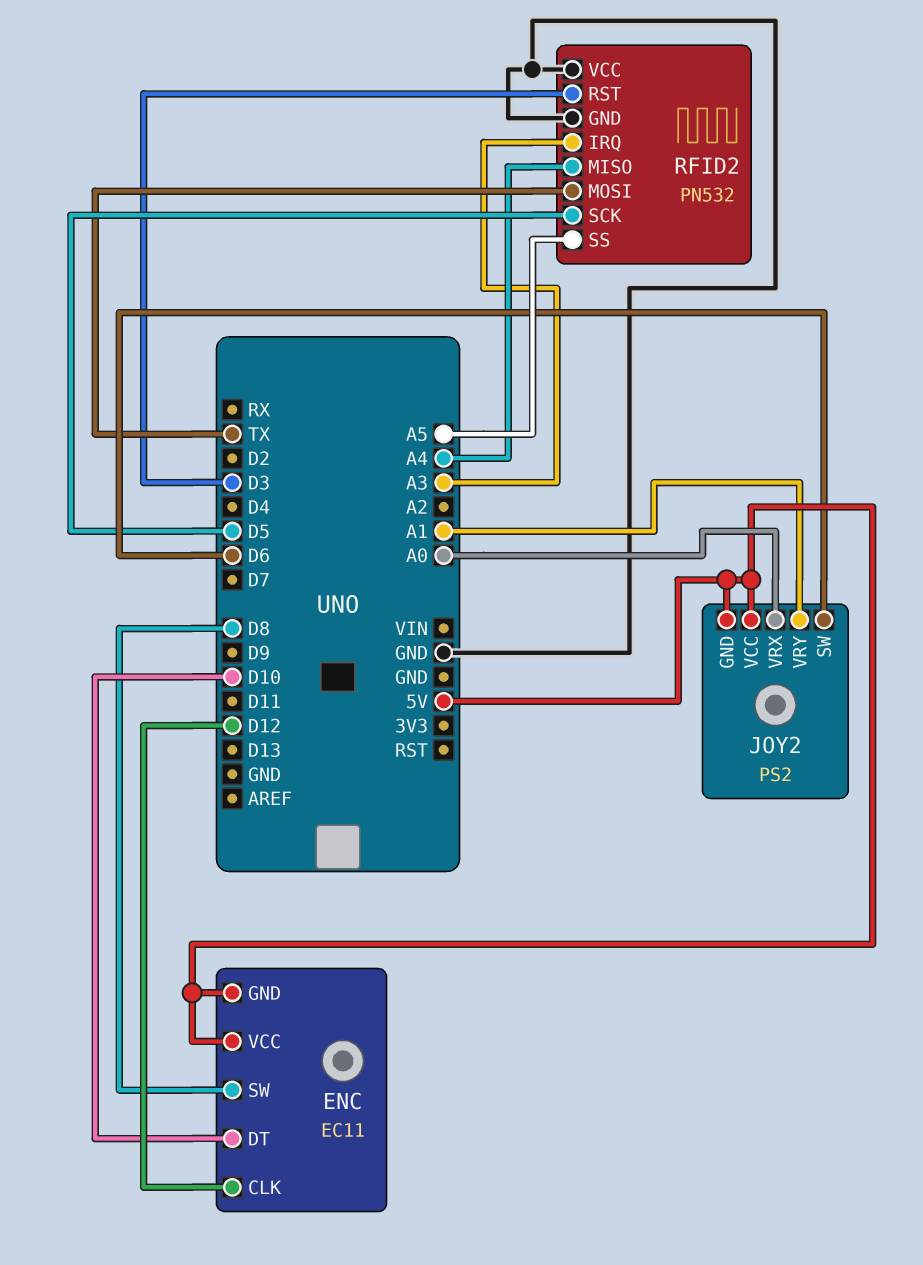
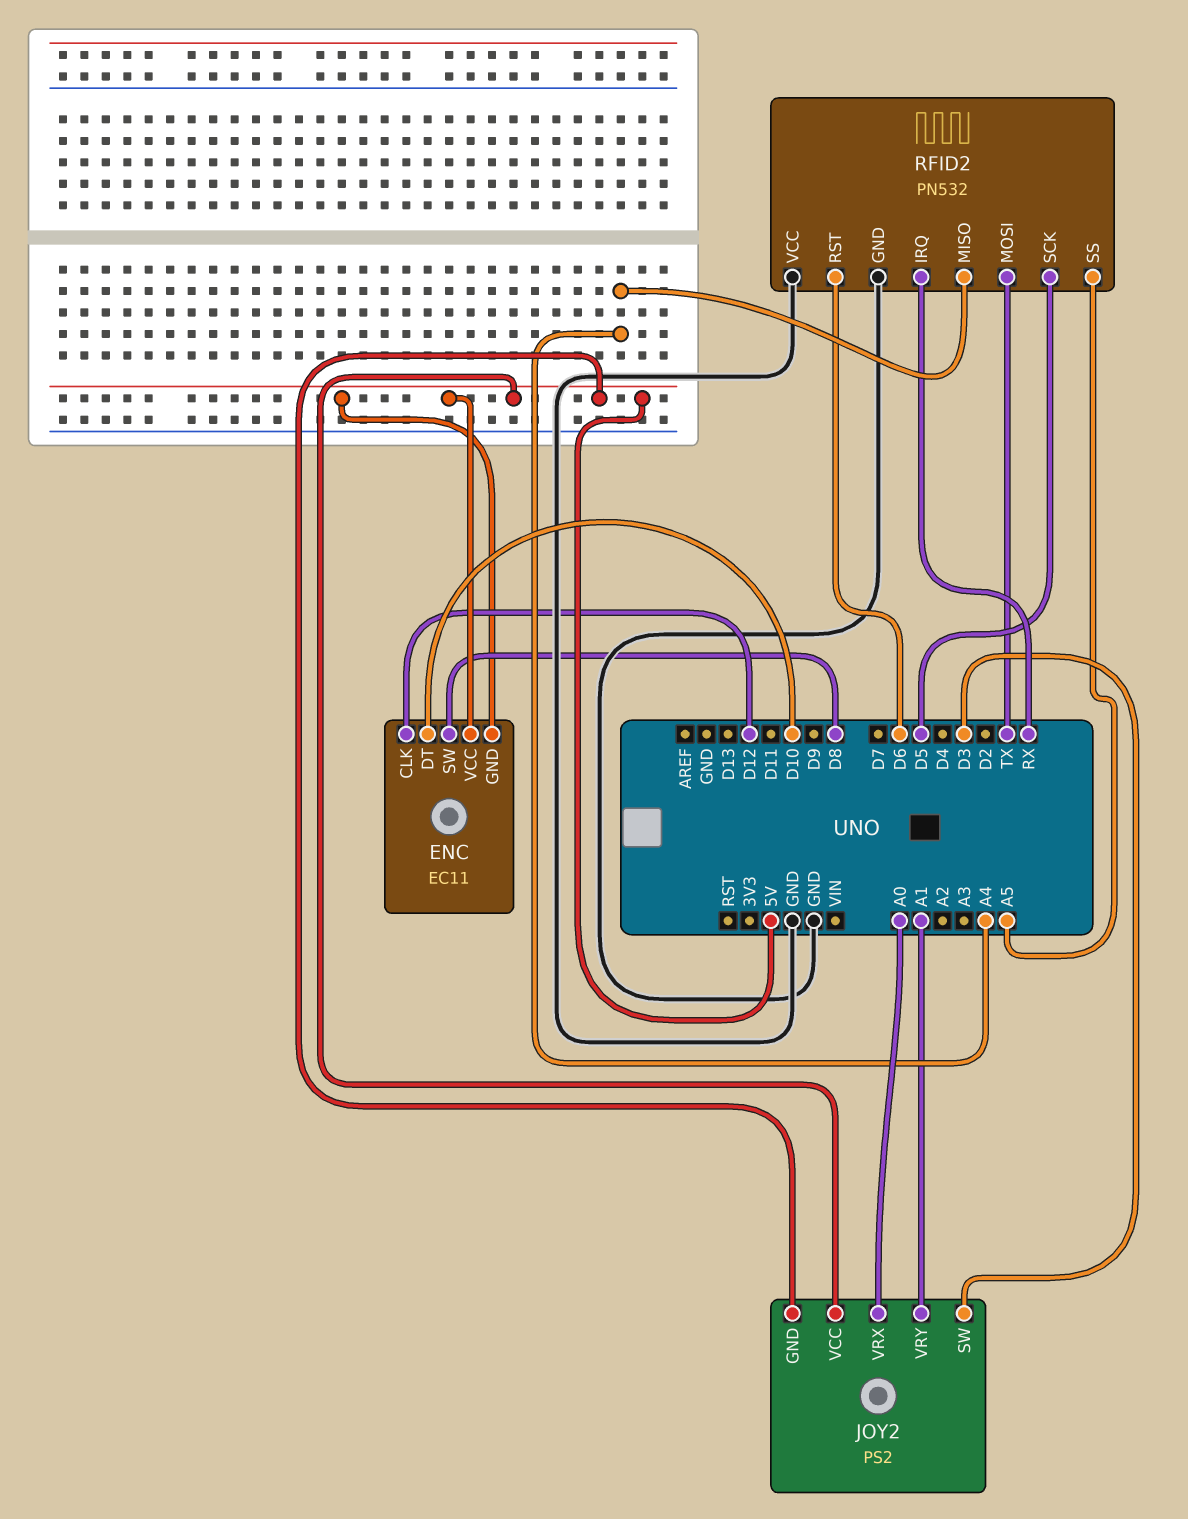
JOY2 pin SW: D6 -> D3
RFID2 pin IRQ: A3 -> RX
RFID2 pin RST: D3 -> D6

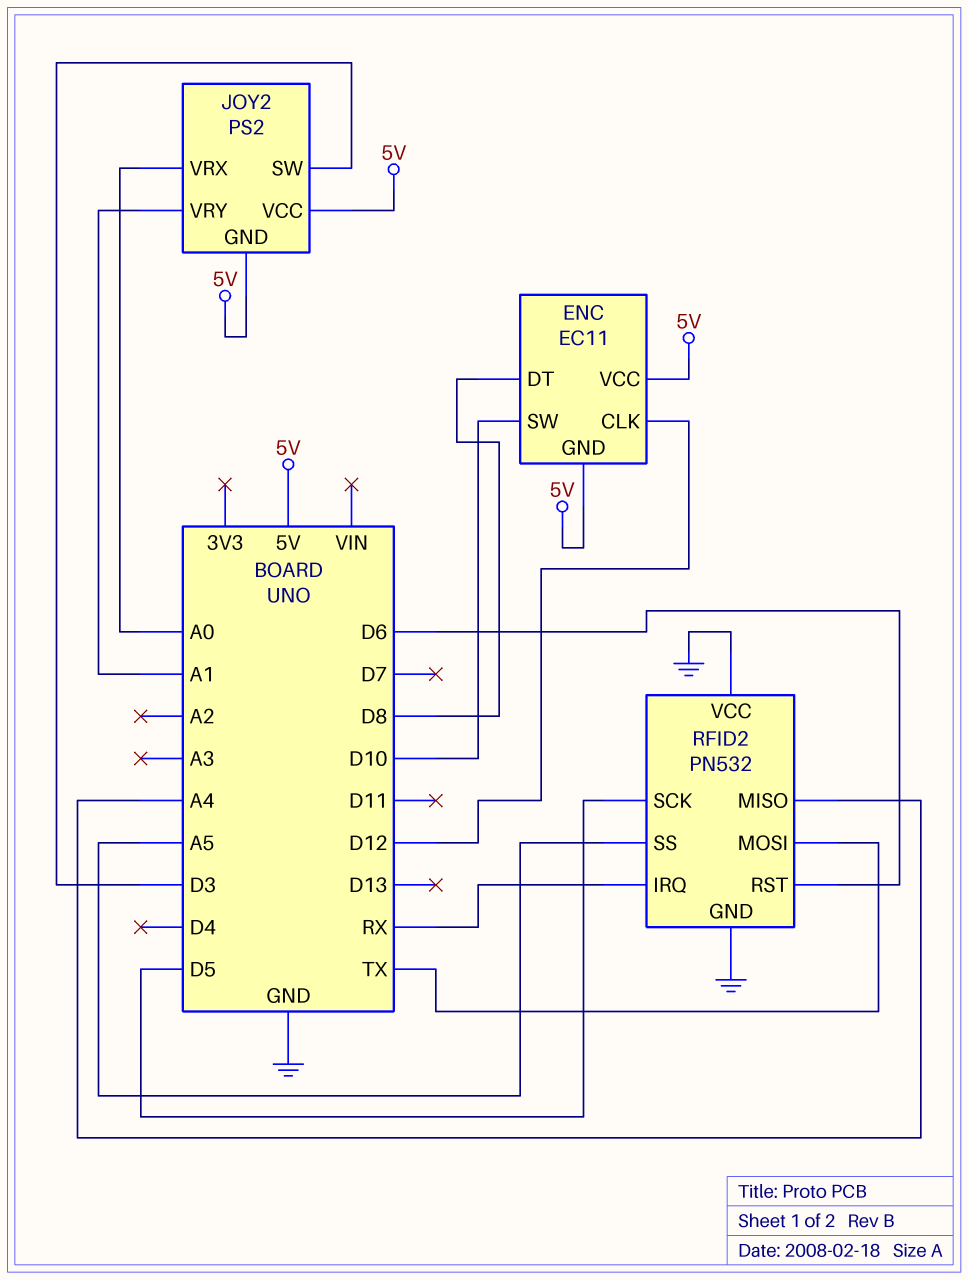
ENC pin DT: D10 -> D8
ENC pin SW: D8 -> D10

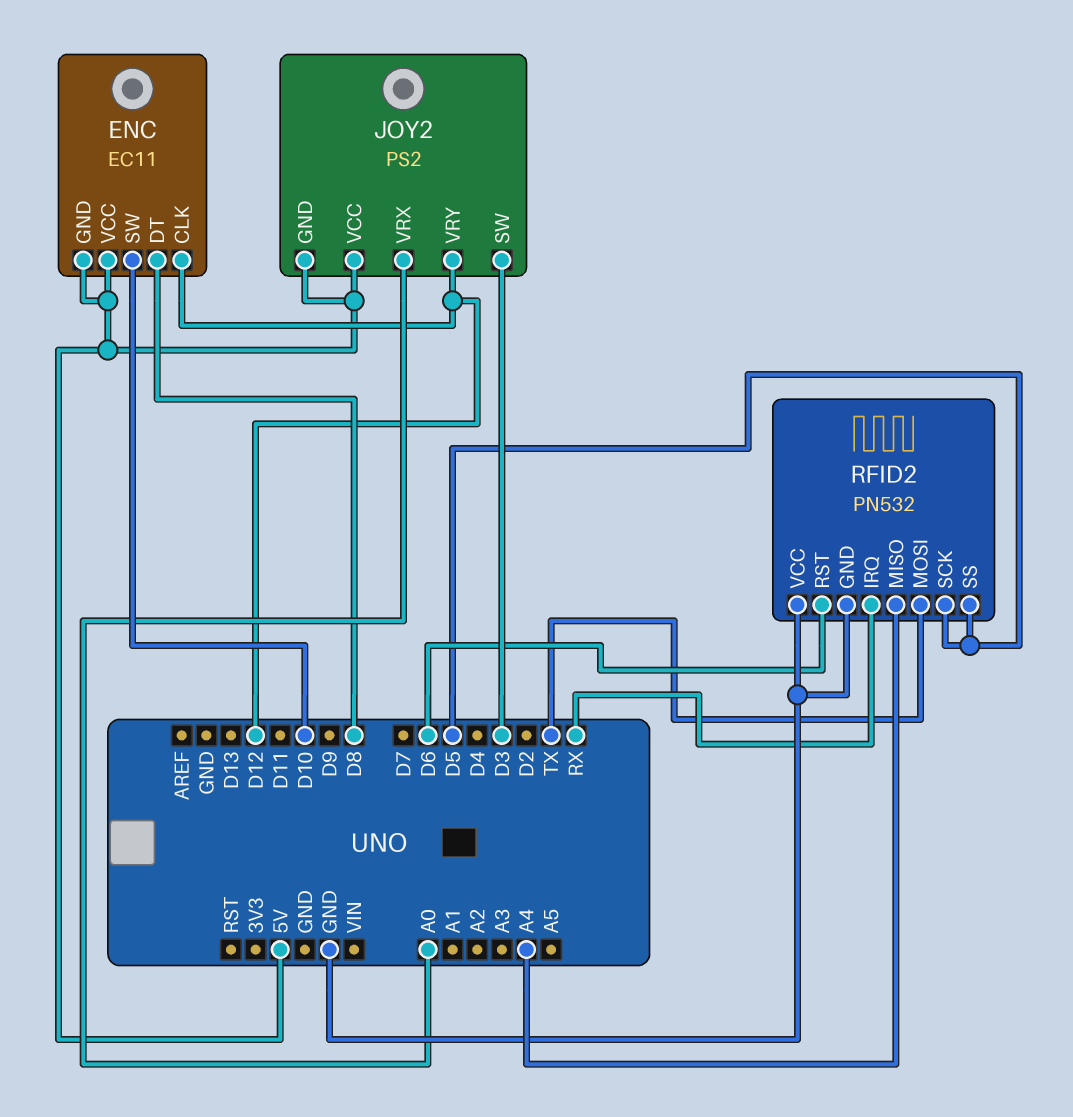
JOY2 pin VRY: A1 -> D12
RFID2 pin SS: A5 -> D5

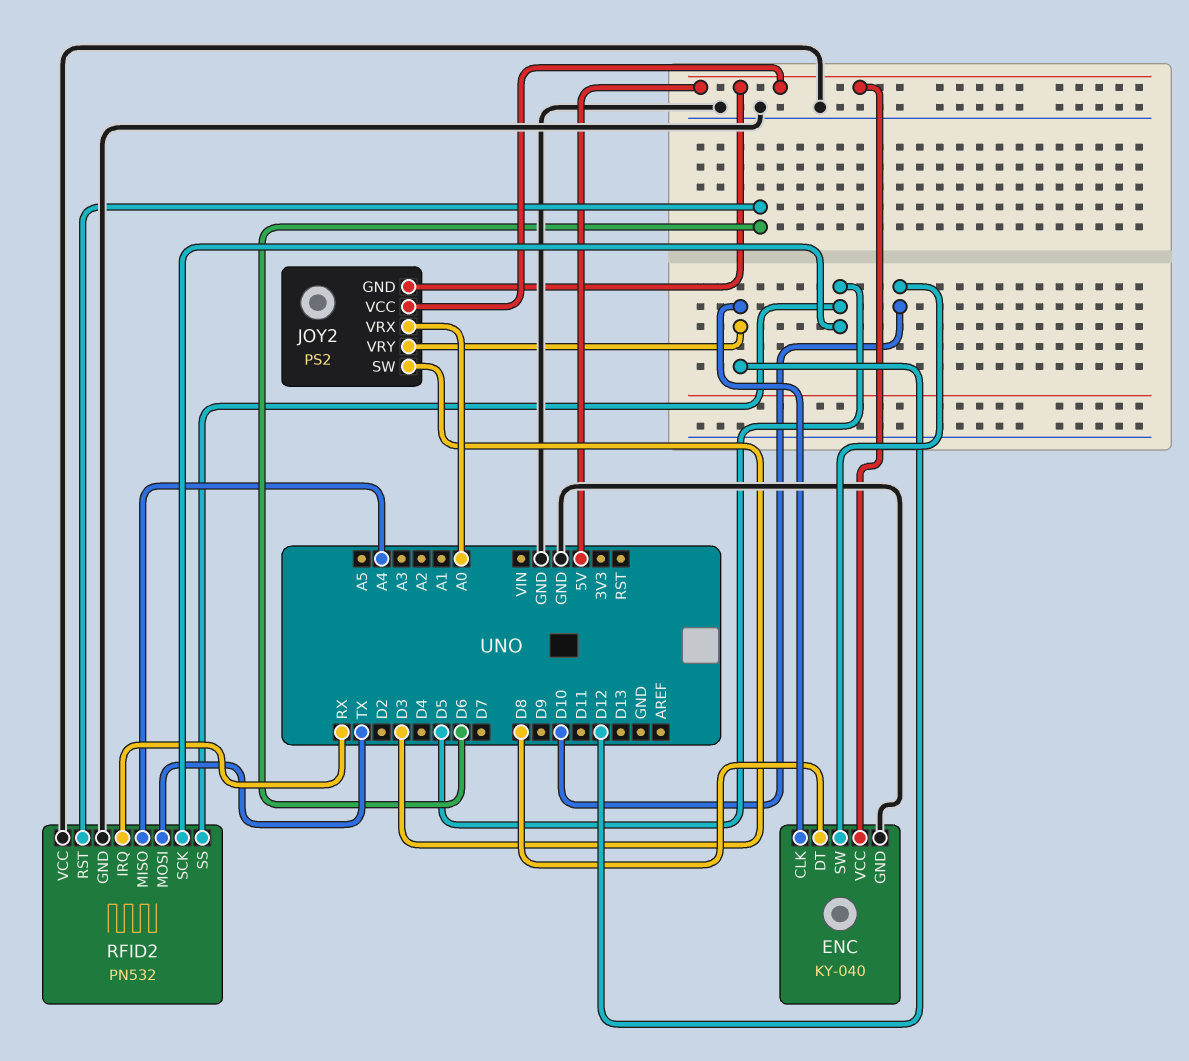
ENC: EC11 -> KY-040
ENC pin GND: 5V -> GND

